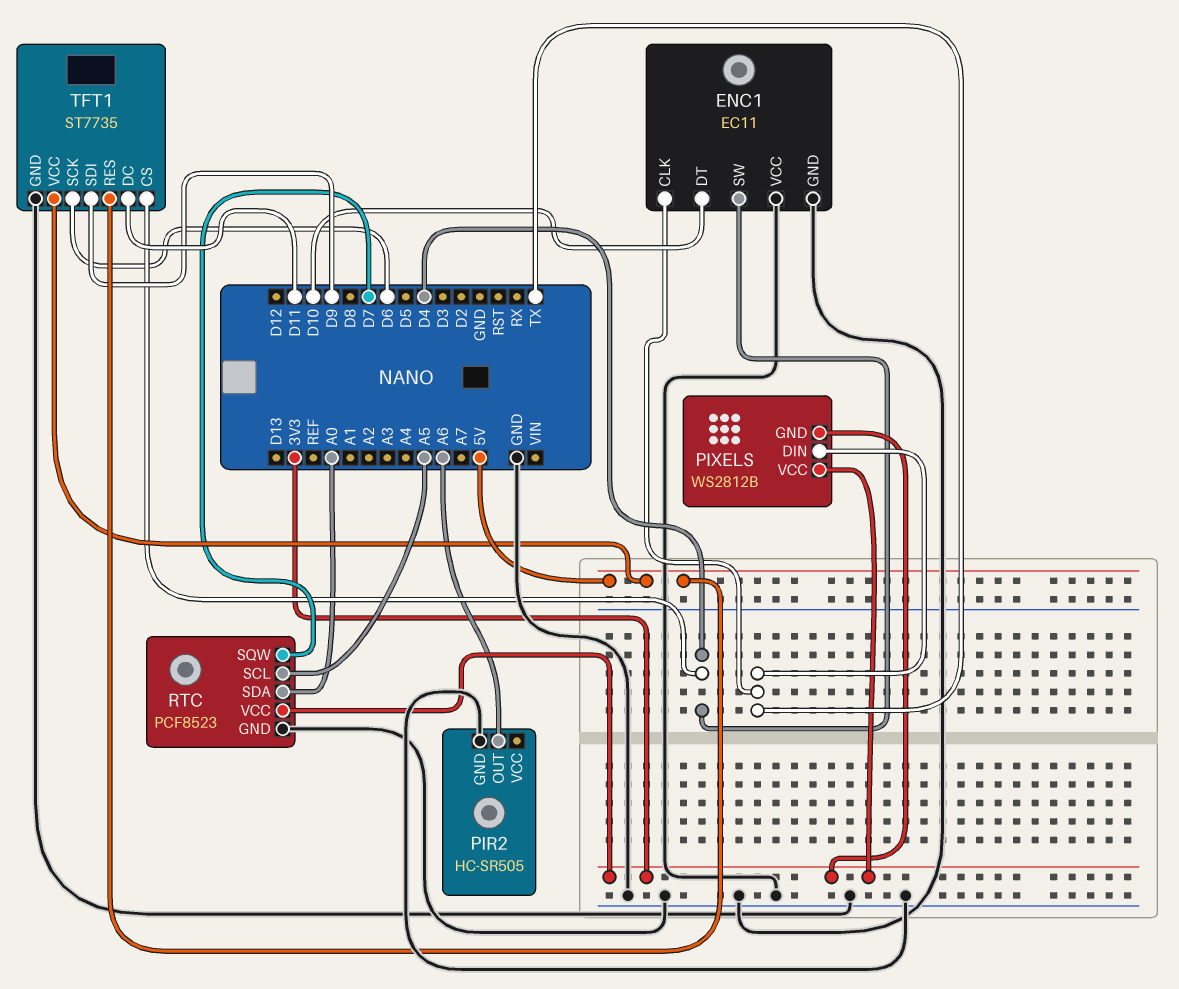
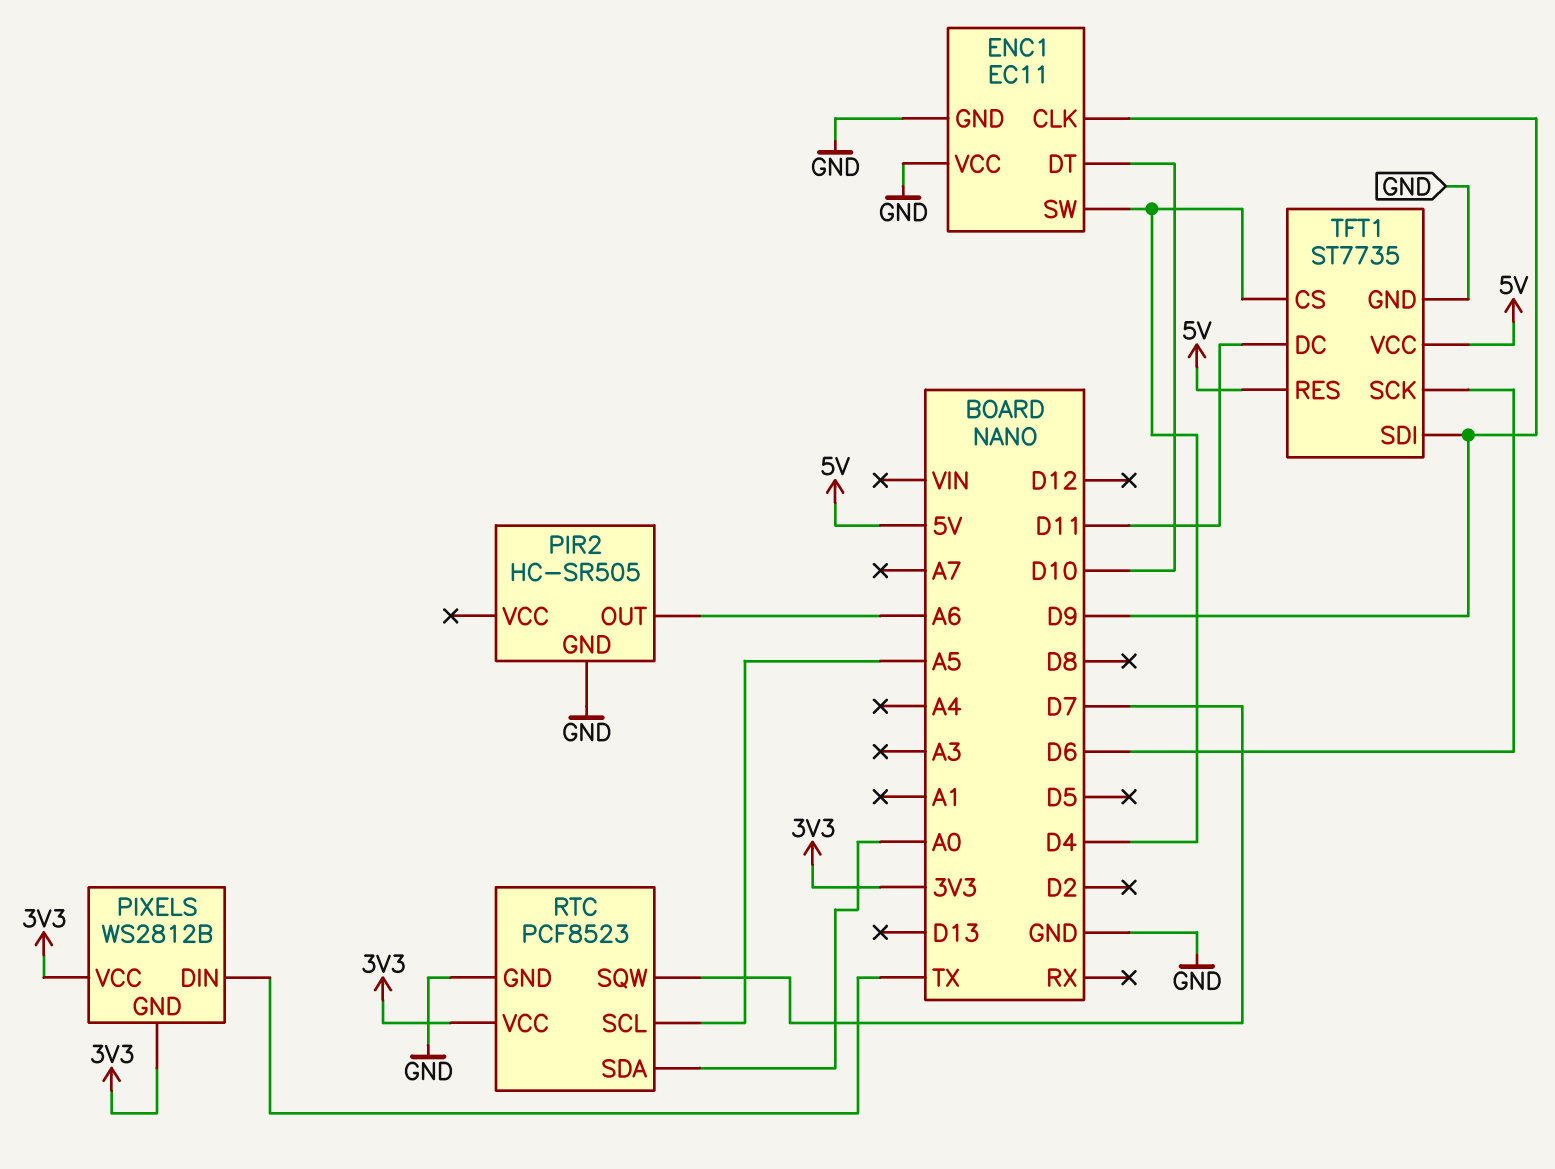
ENC1 pin CLK: TX -> D9

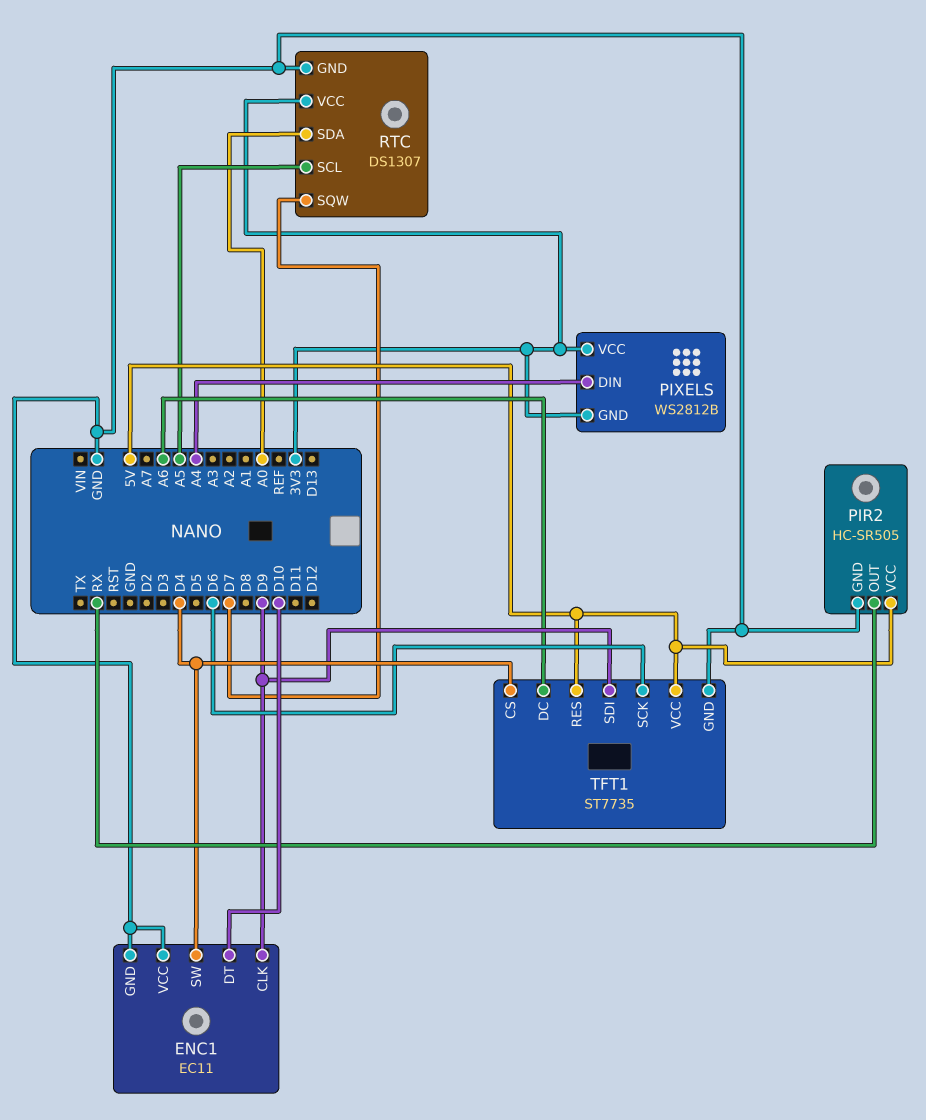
PIR2 pin OUT: A6 -> RX
PIR2 pin VCC: none -> 5V
PIXELS pin DIN: TX -> A4
RTC: PCF8523 -> DS1307
TFT1 pin DC: D11 -> A6

